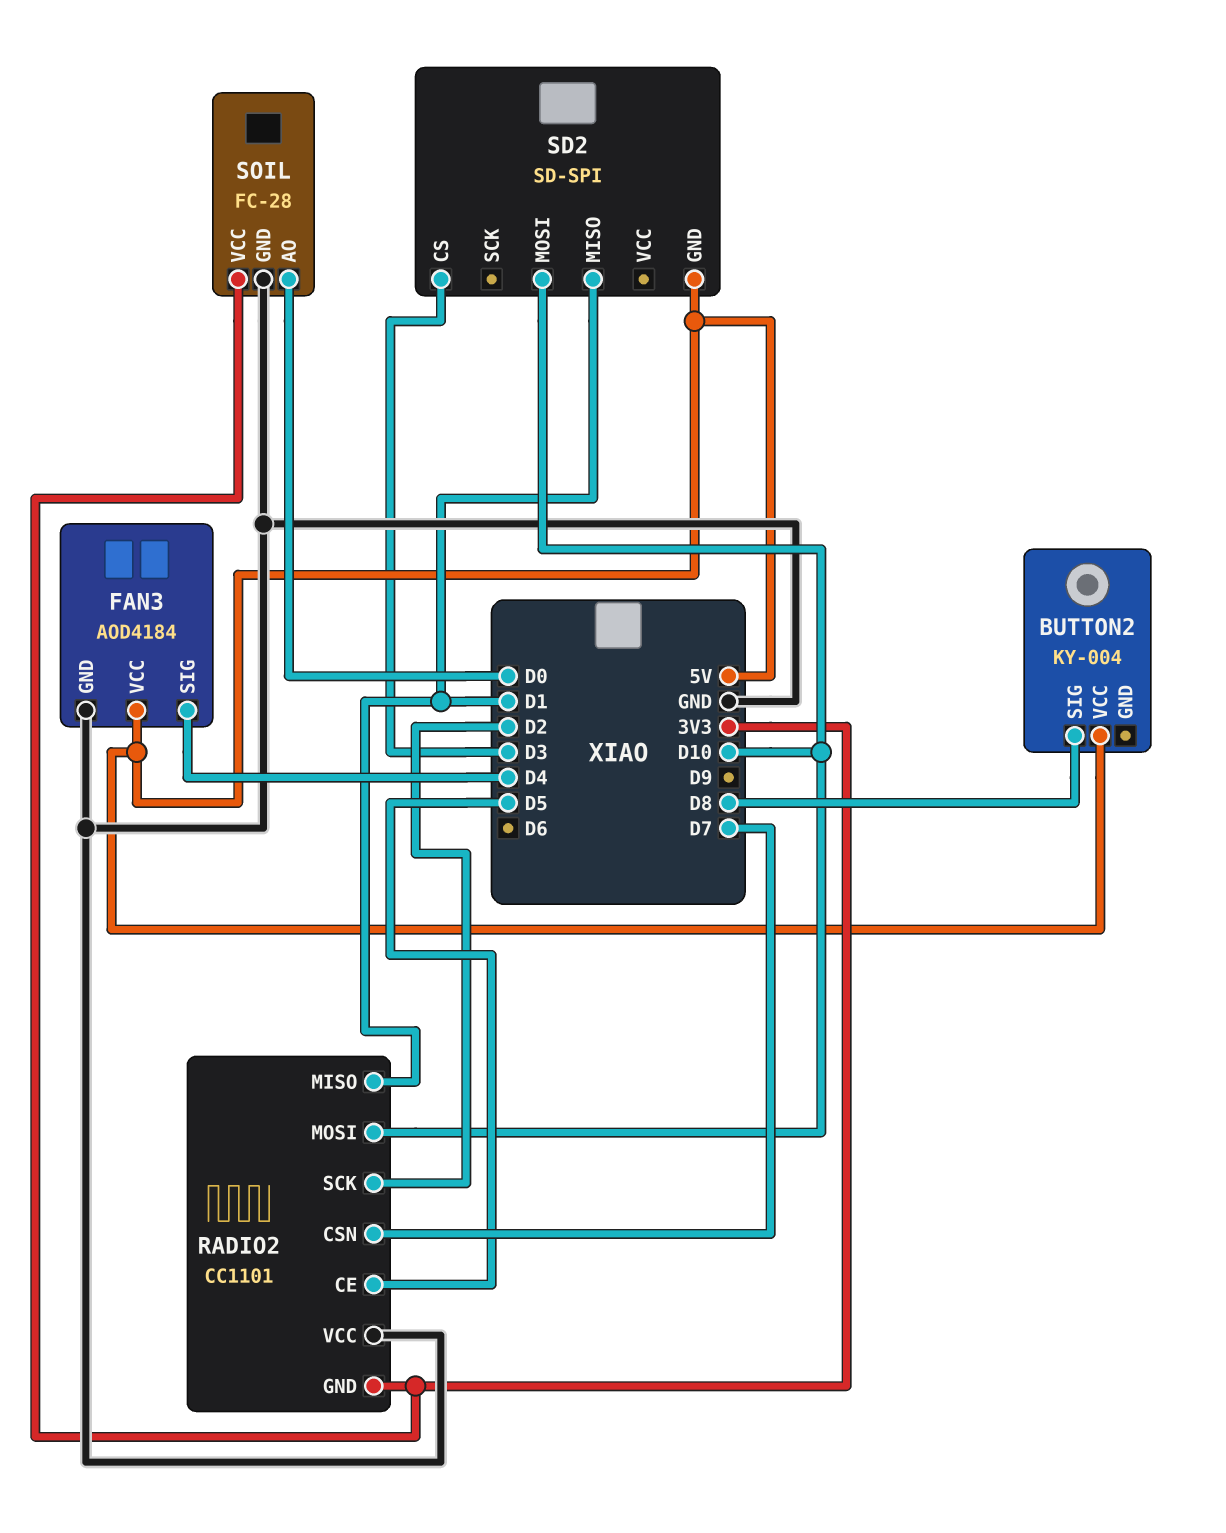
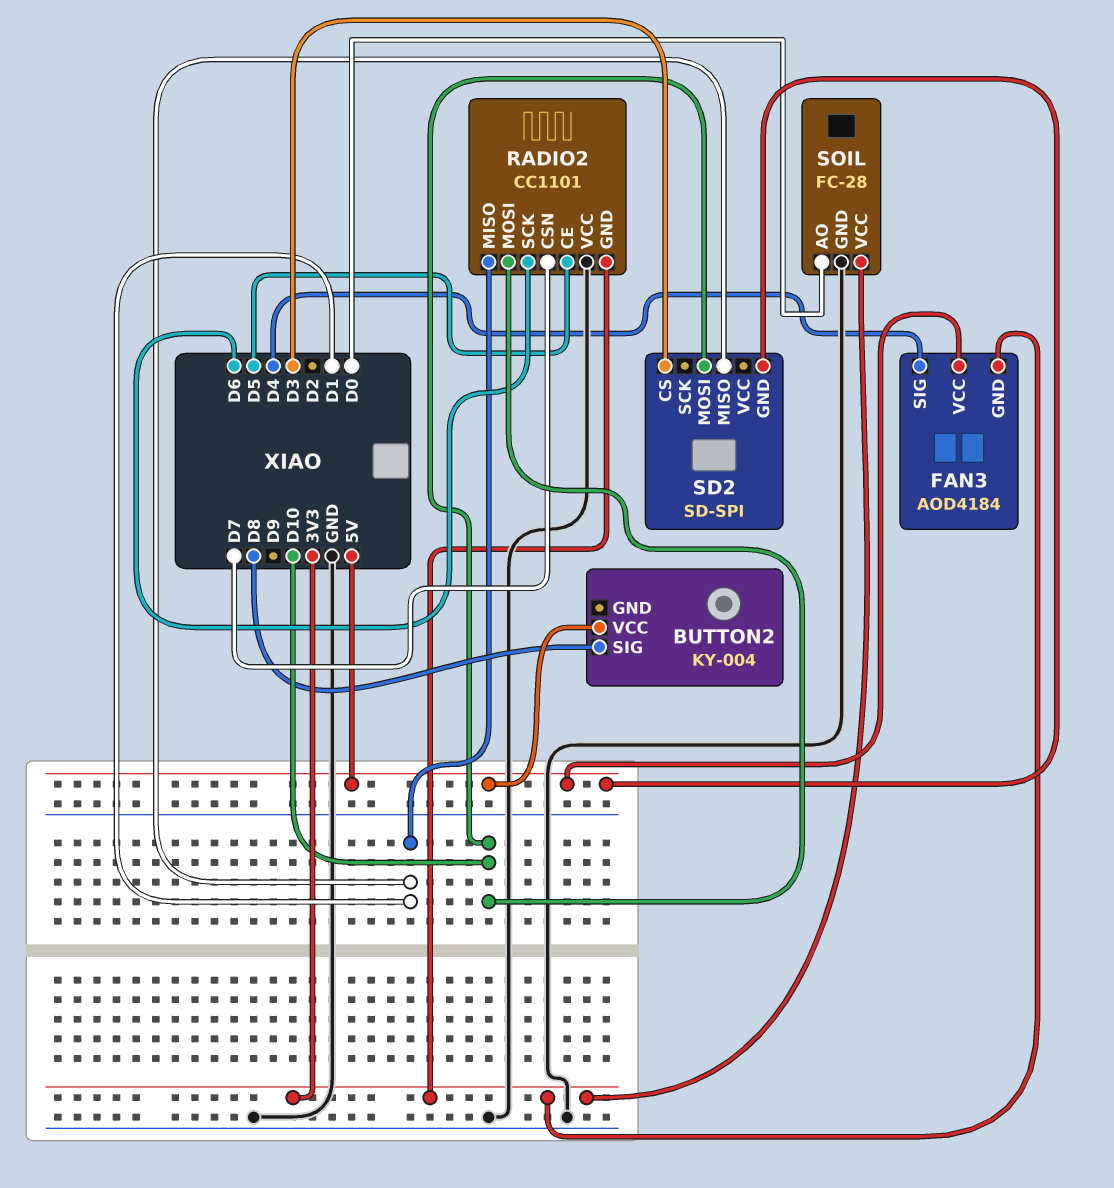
FAN3 pin GND: GND -> 3V3
RADIO2 pin SCK: D2 -> D6

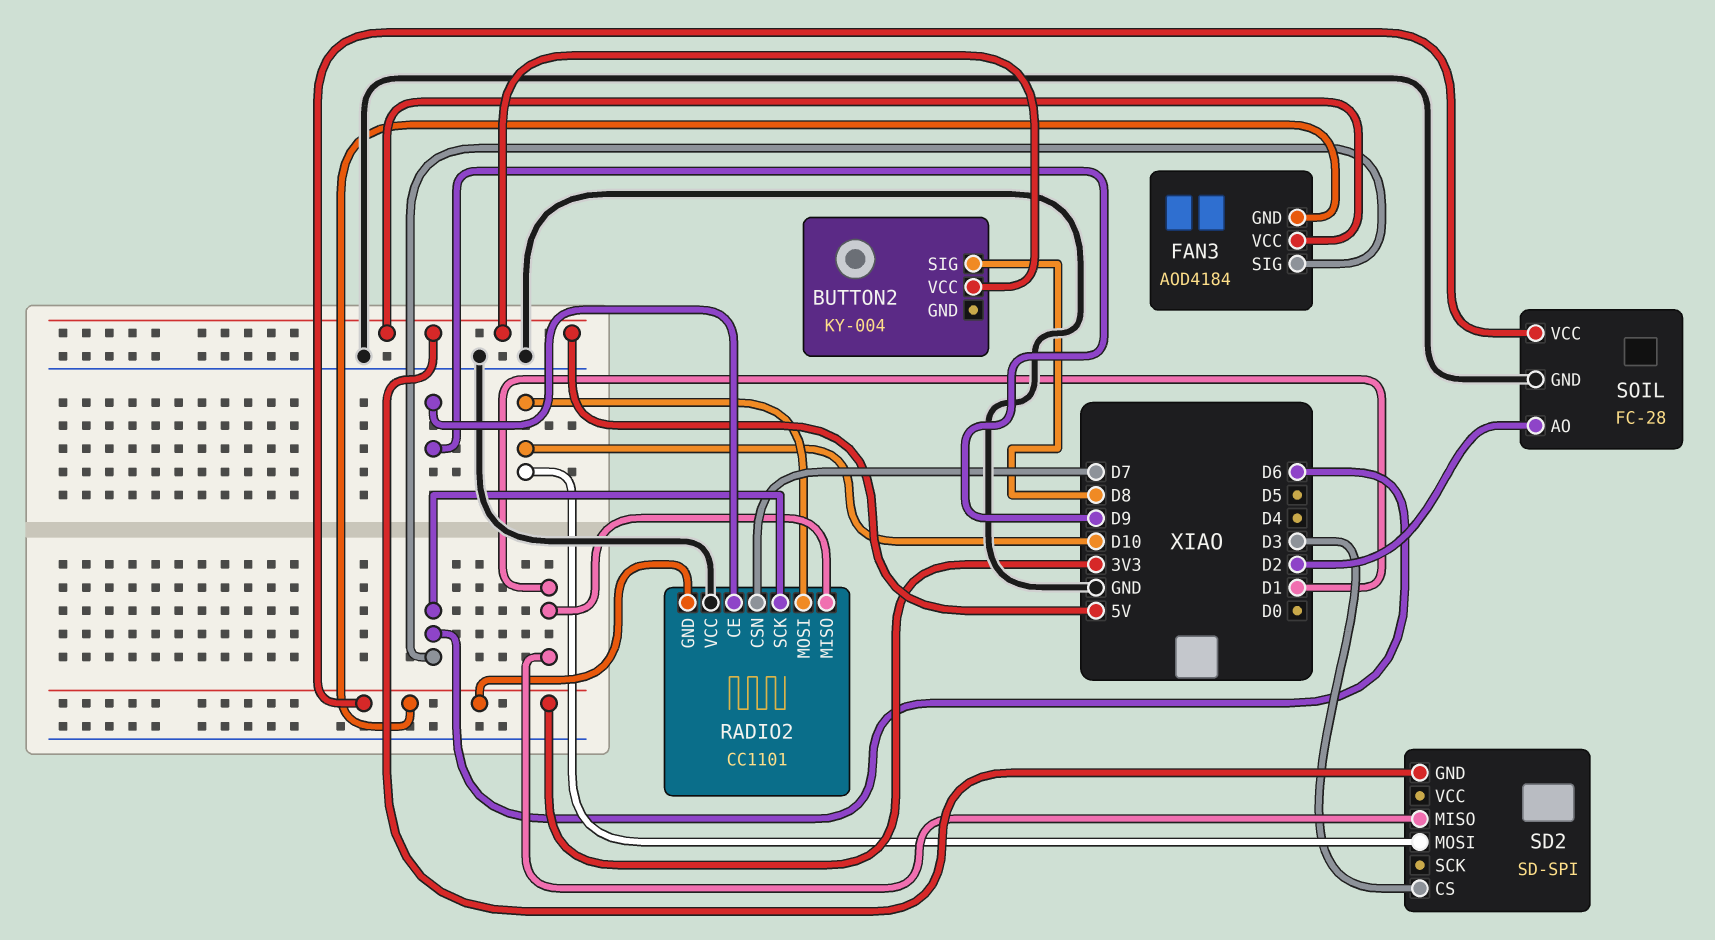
FAN3 pin SIG: D4 -> D6
RADIO2 pin CE: D5 -> D9
SOIL pin AO: D0 -> D2

